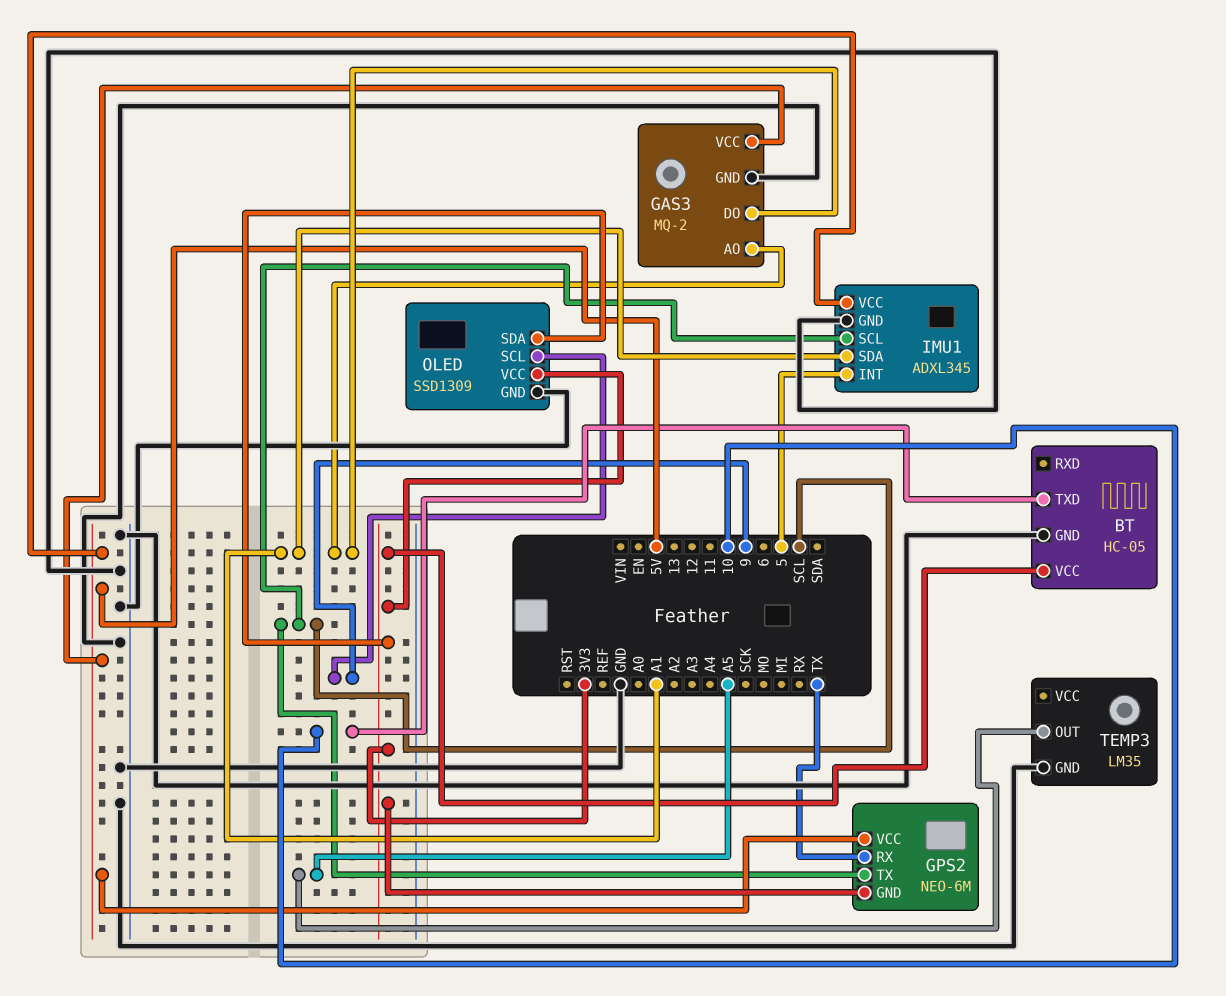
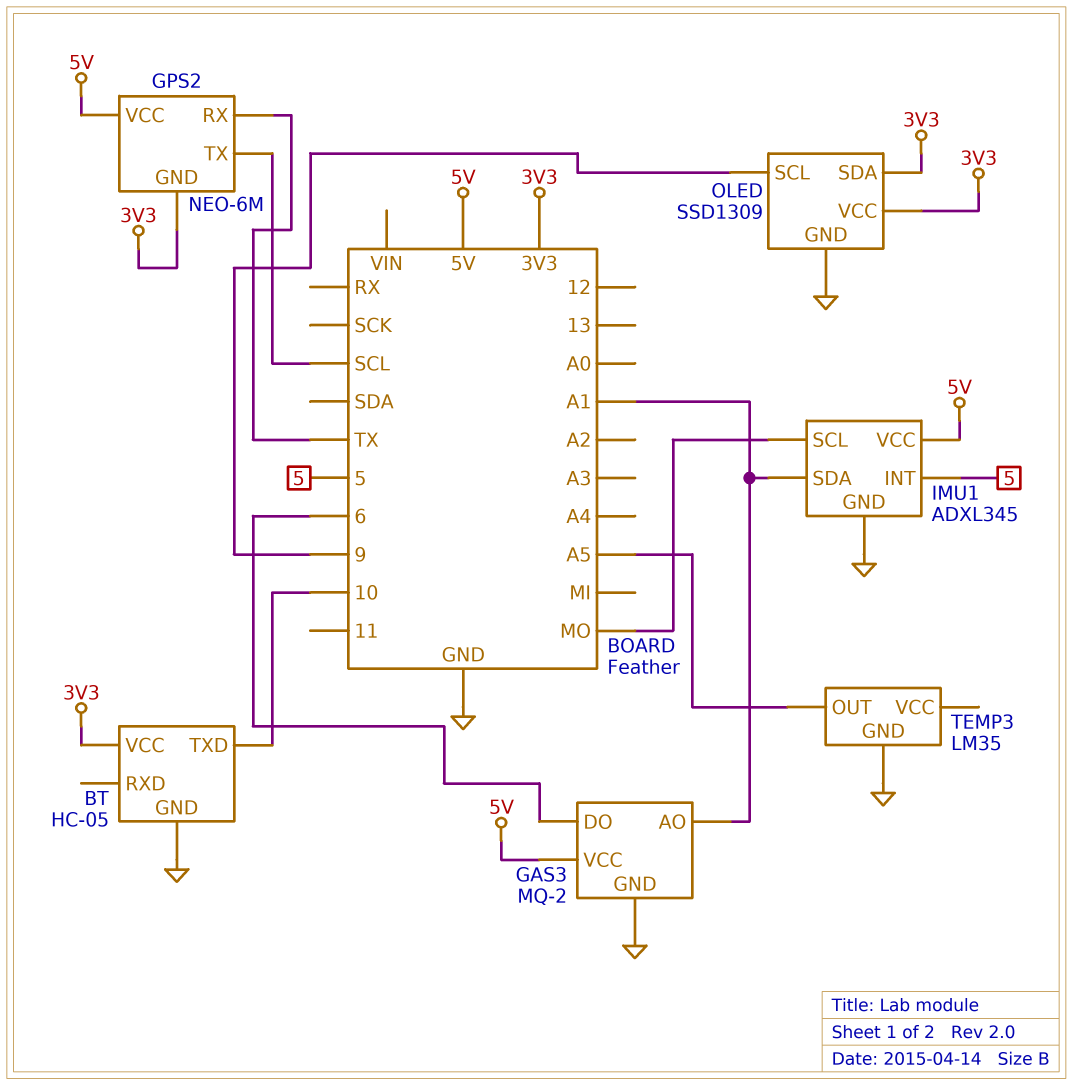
GAS3 pin DO: A1 -> 6
IMU1 pin SCL: SCL -> MO

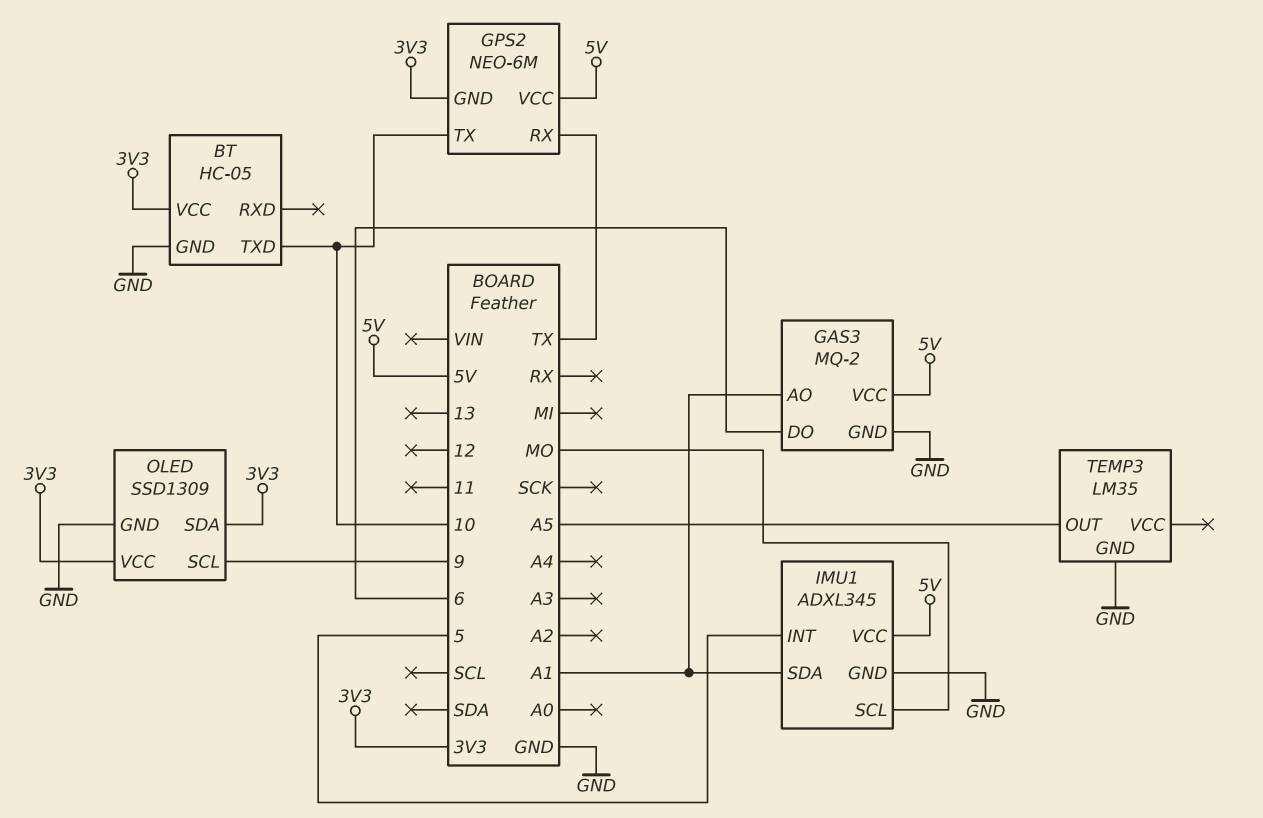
GPS2 pin TX: SCL -> 10

